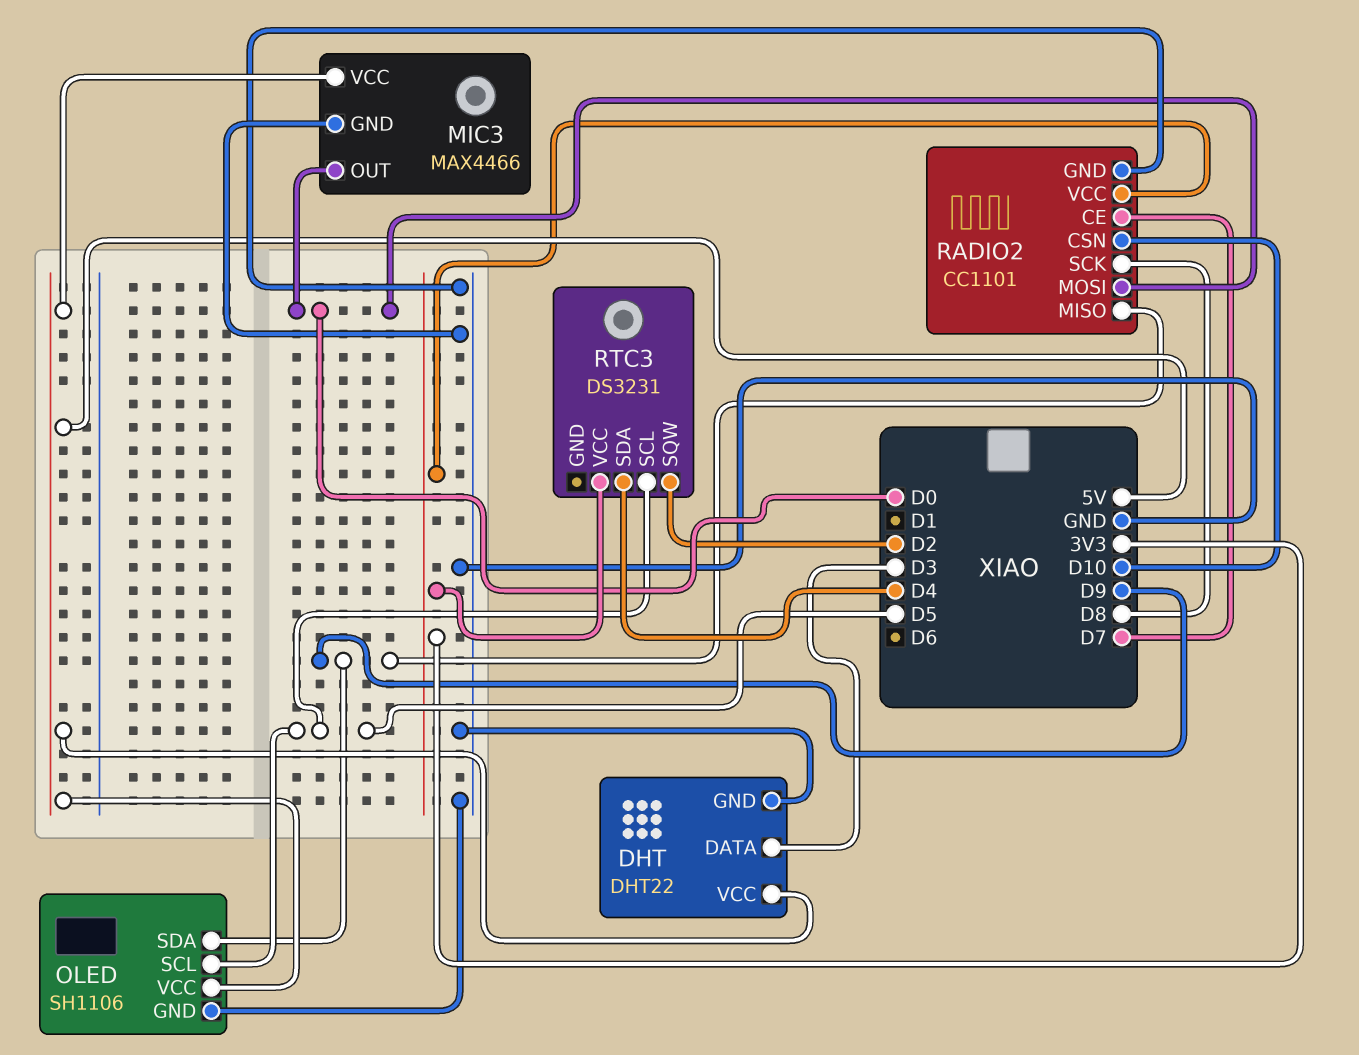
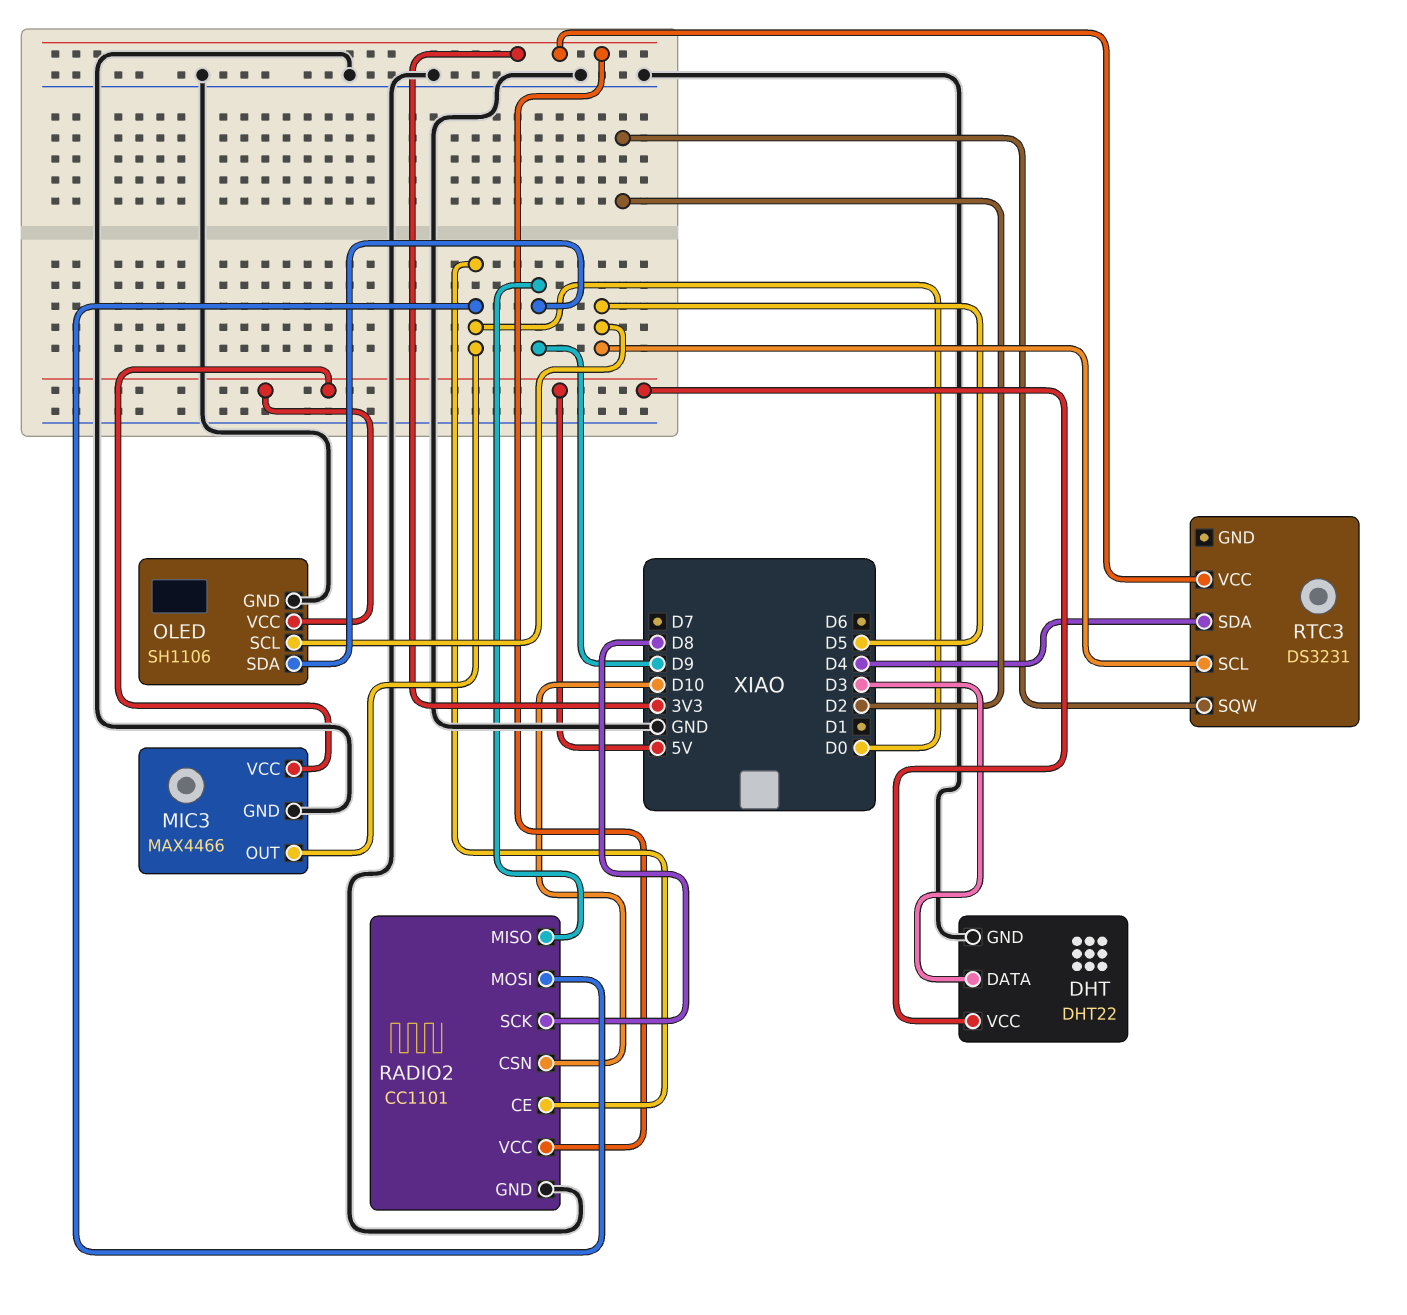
RADIO2 pin CE: D7 -> D0

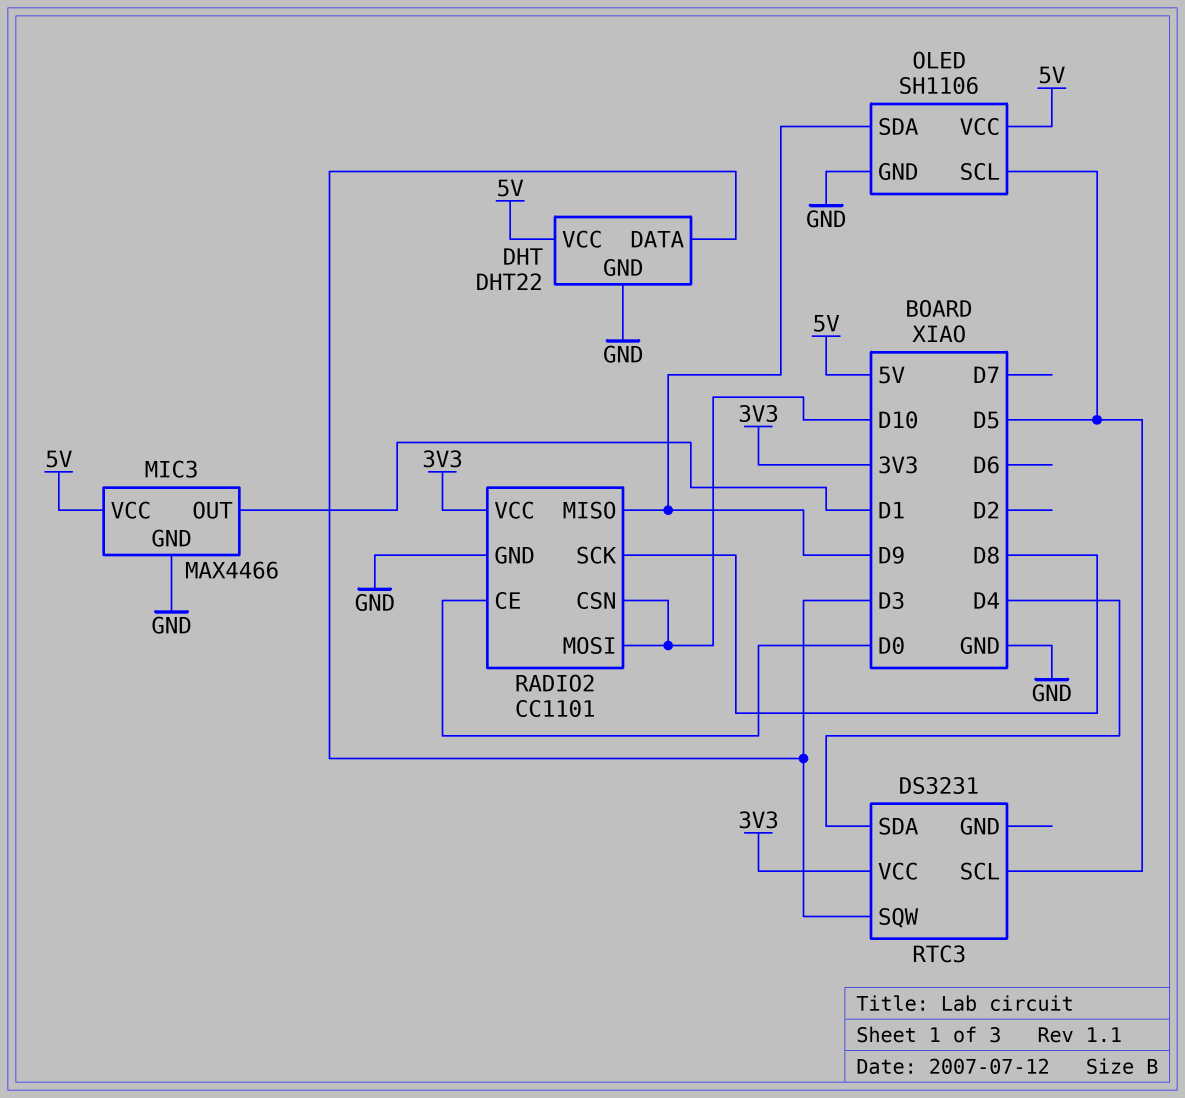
MIC3 pin OUT: D0 -> D1
RADIO2 pin MOSI: D0 -> D10
RTC3 pin SQW: D2 -> D3

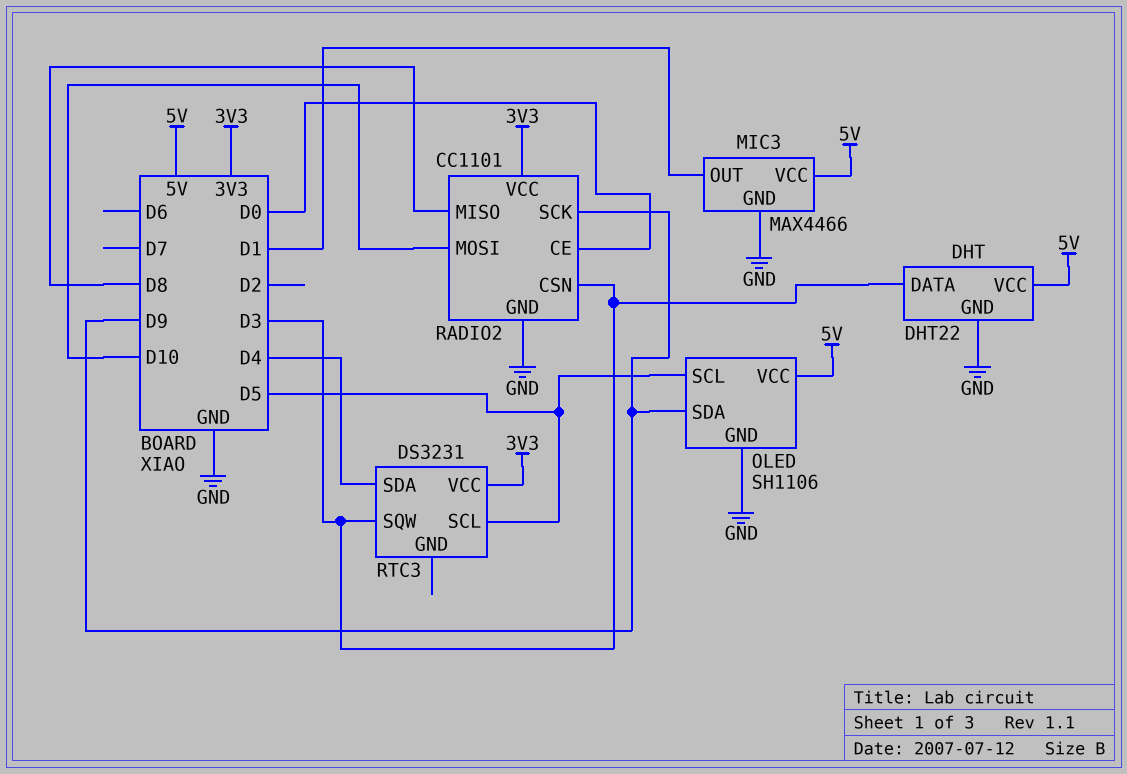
RADIO2 pin CSN: D10 -> D3
RADIO2 pin MISO: D9 -> D8
RADIO2 pin SCK: D8 -> D9

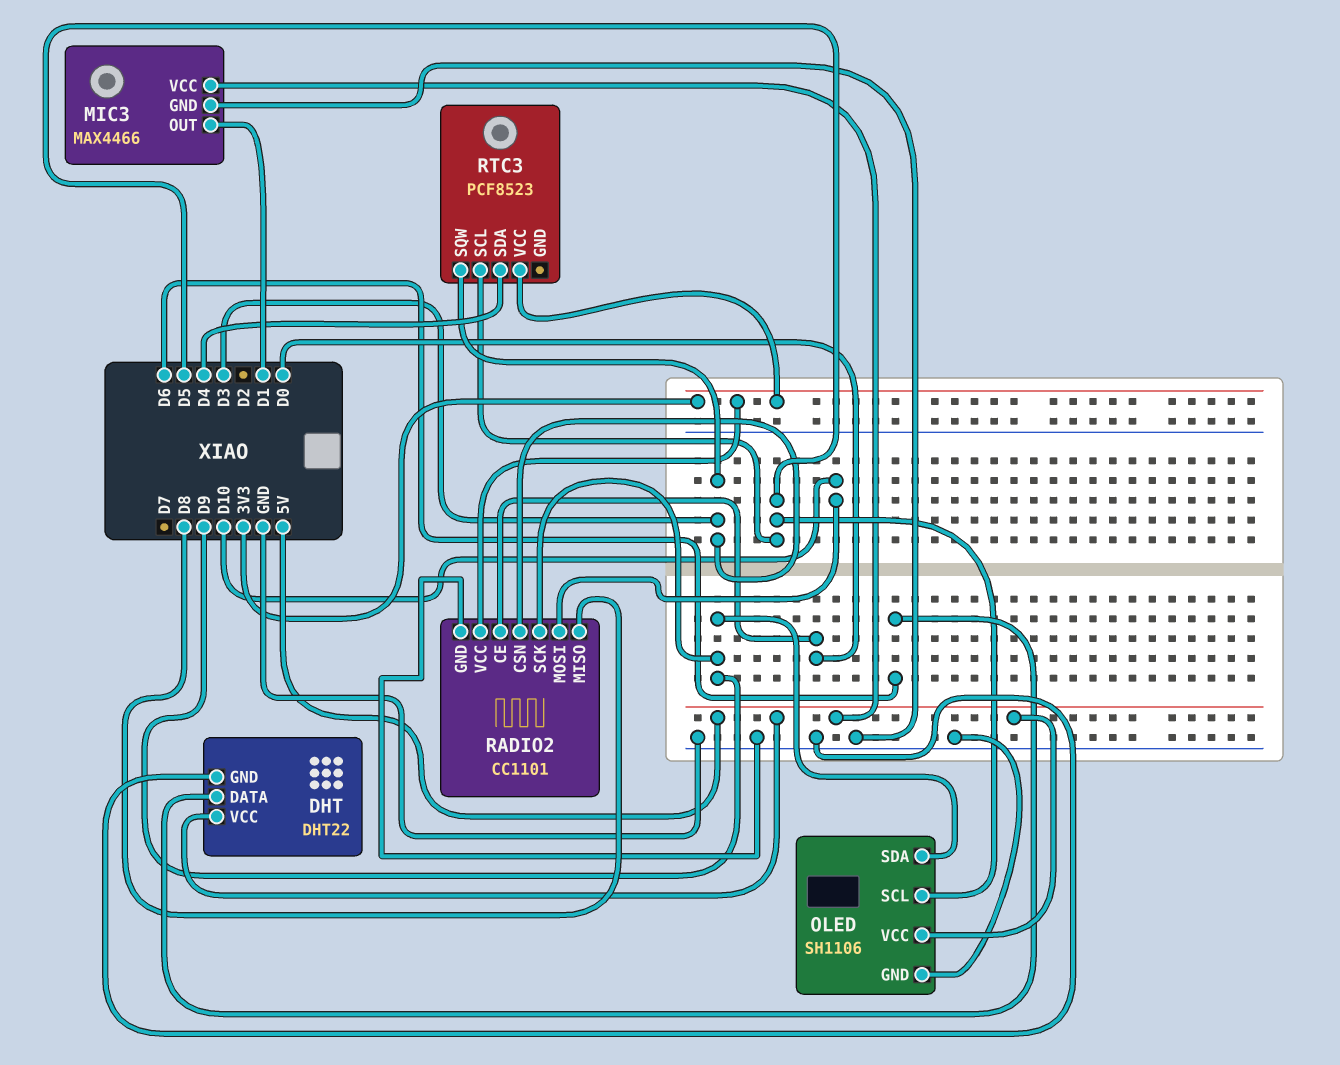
DHT pin DATA: D3 -> D6
RTC3: DS3231 -> PCF8523

